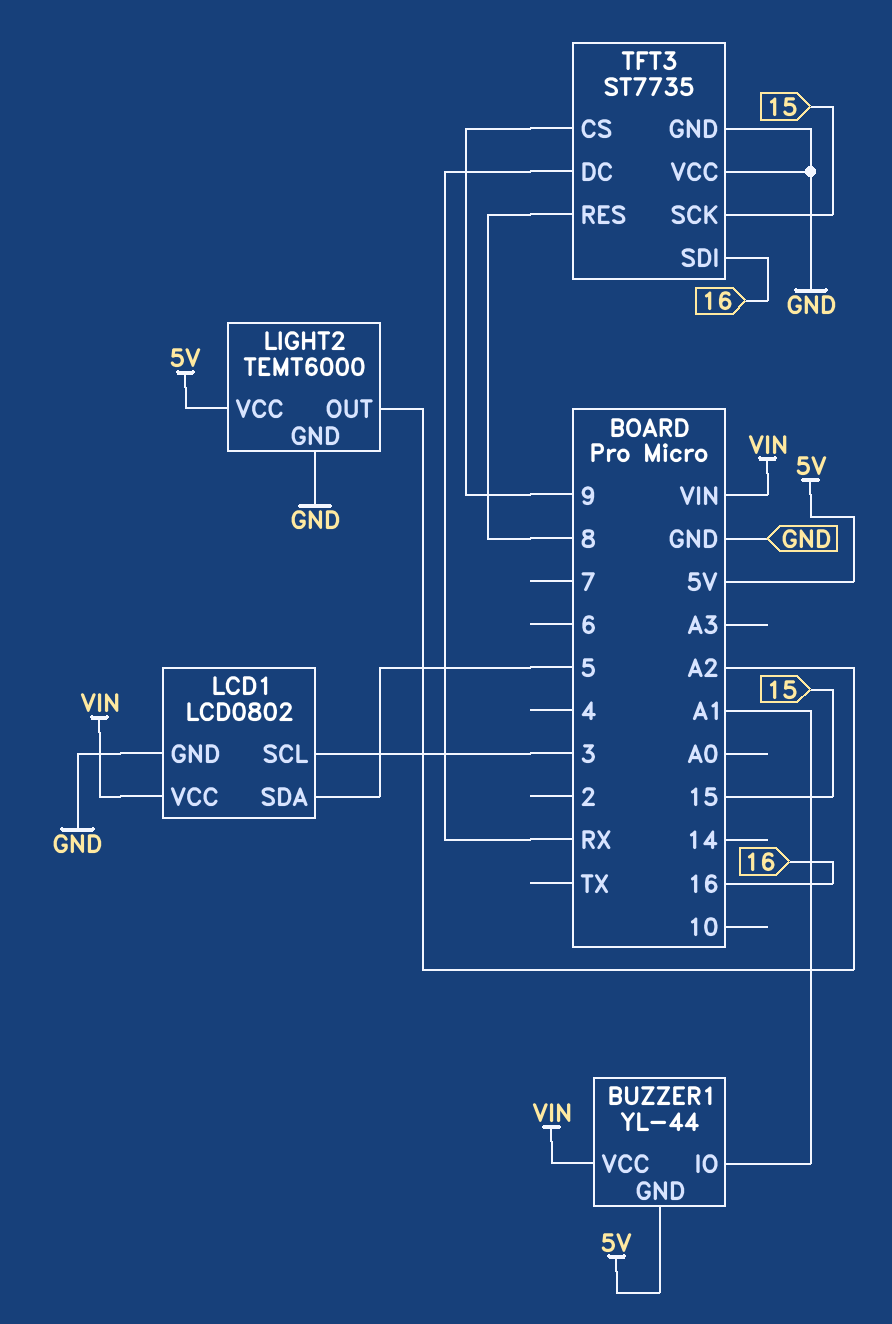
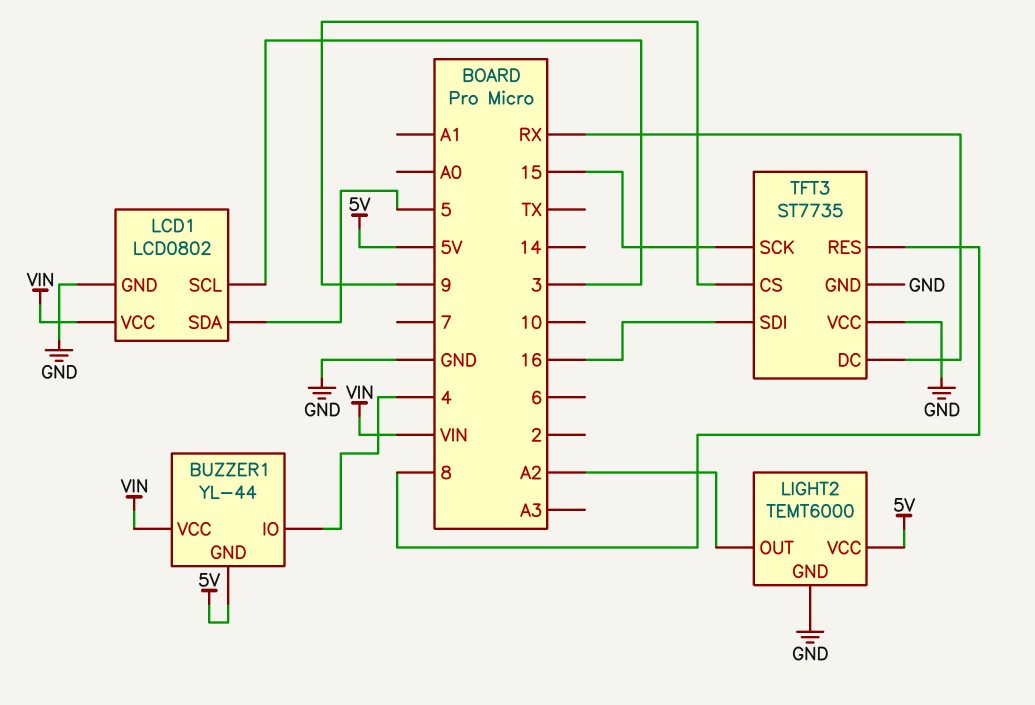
BUZZER1 pin IO: A1 -> 4

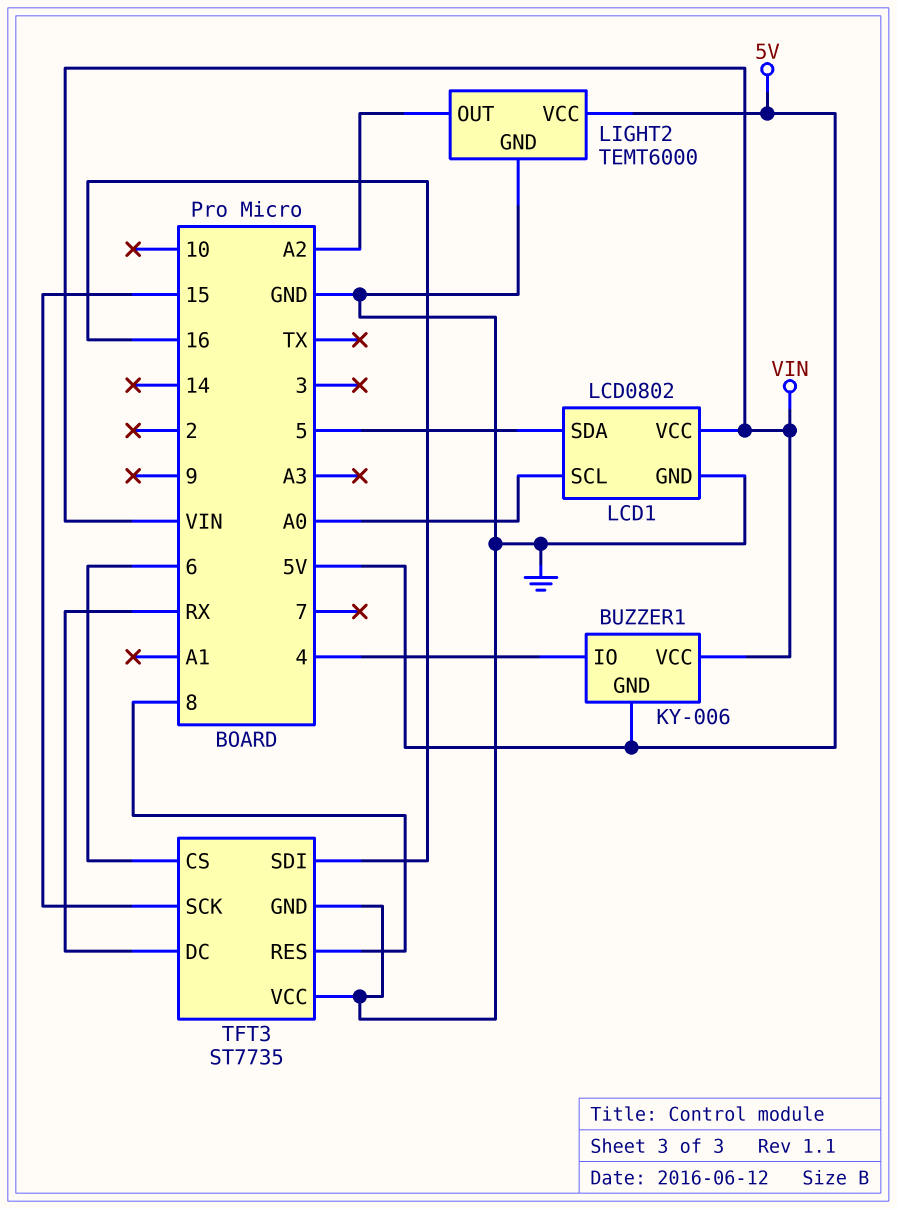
BUZZER1: YL-44 -> KY-006
LCD1 pin SCL: 3 -> A0
TFT3 pin CS: 9 -> 6

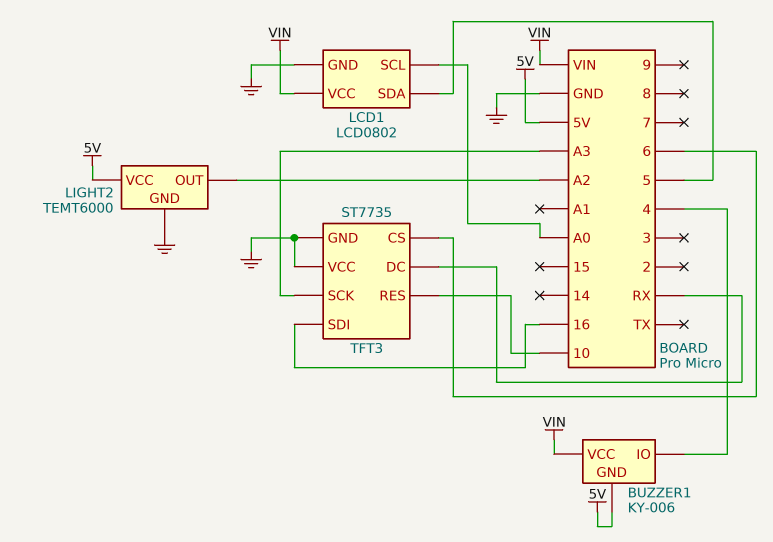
TFT3 pin RES: 8 -> 10
TFT3 pin SCK: 15 -> A3

